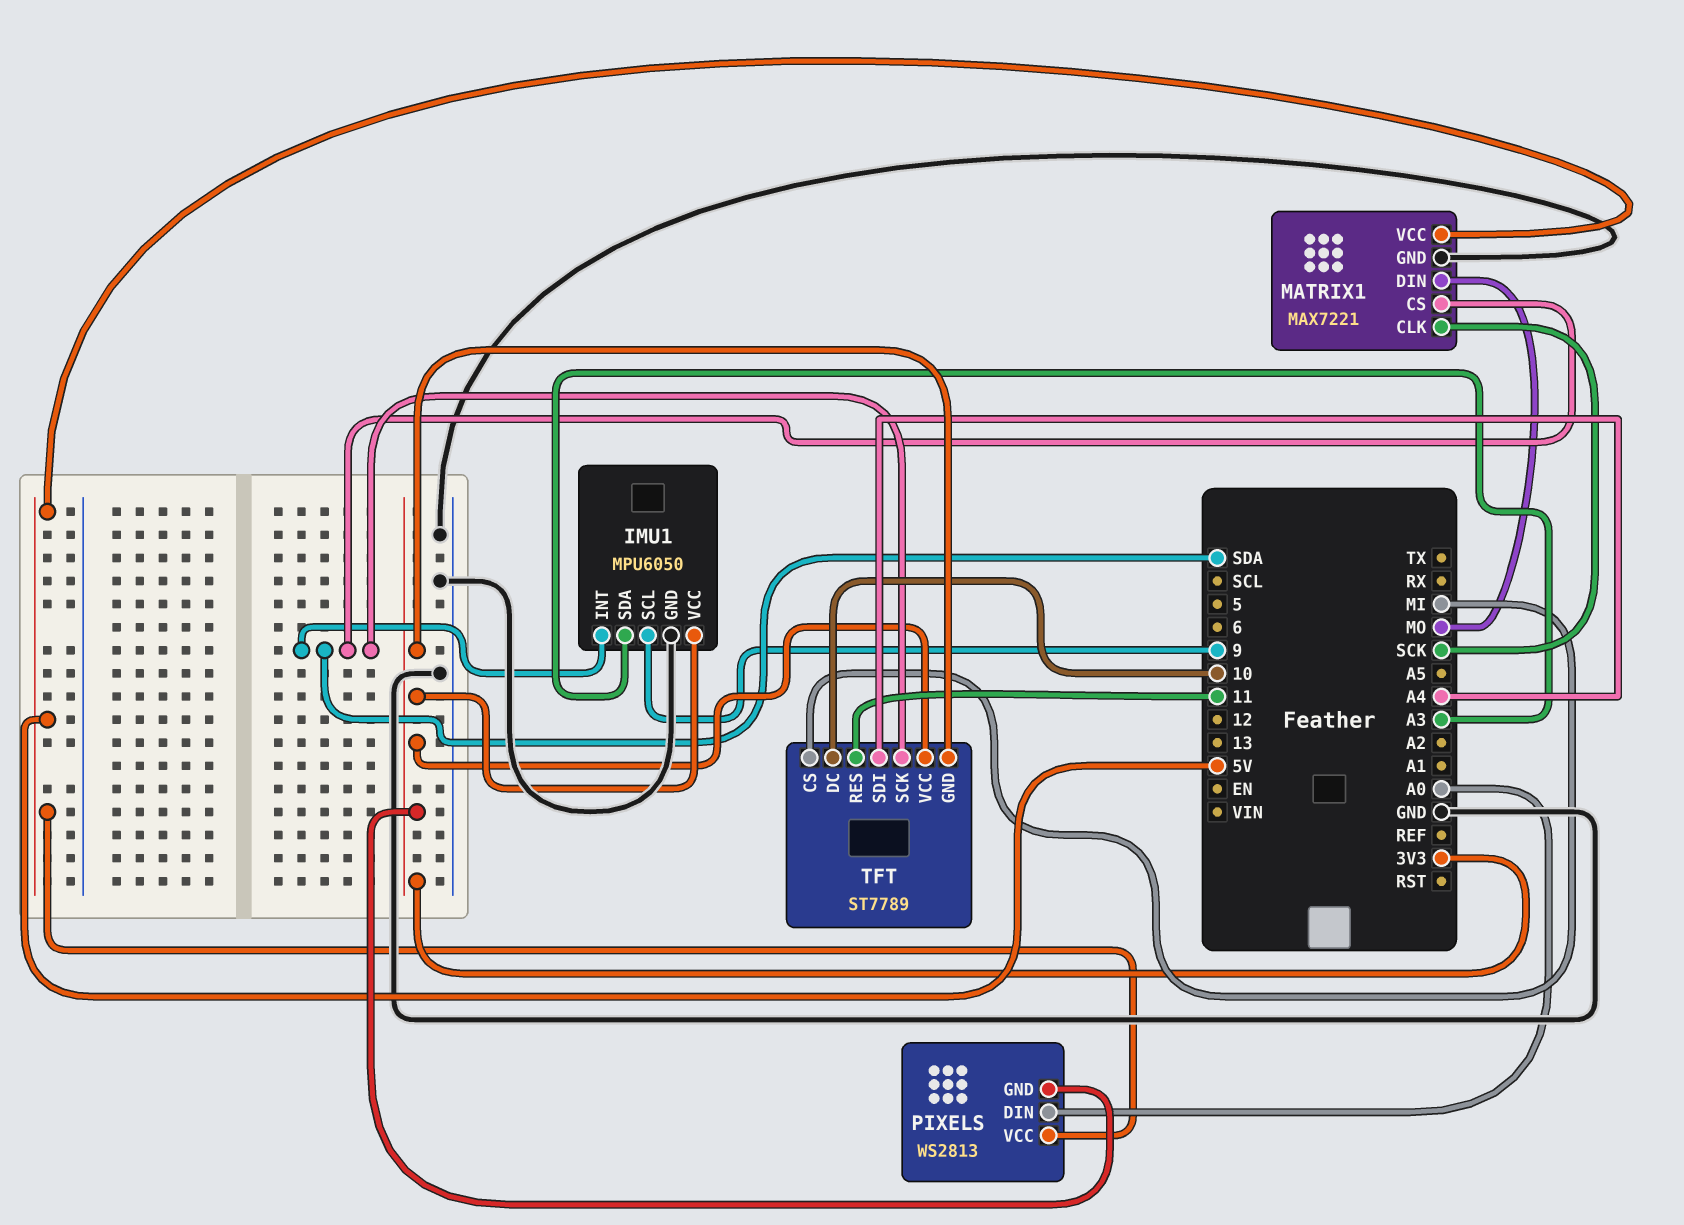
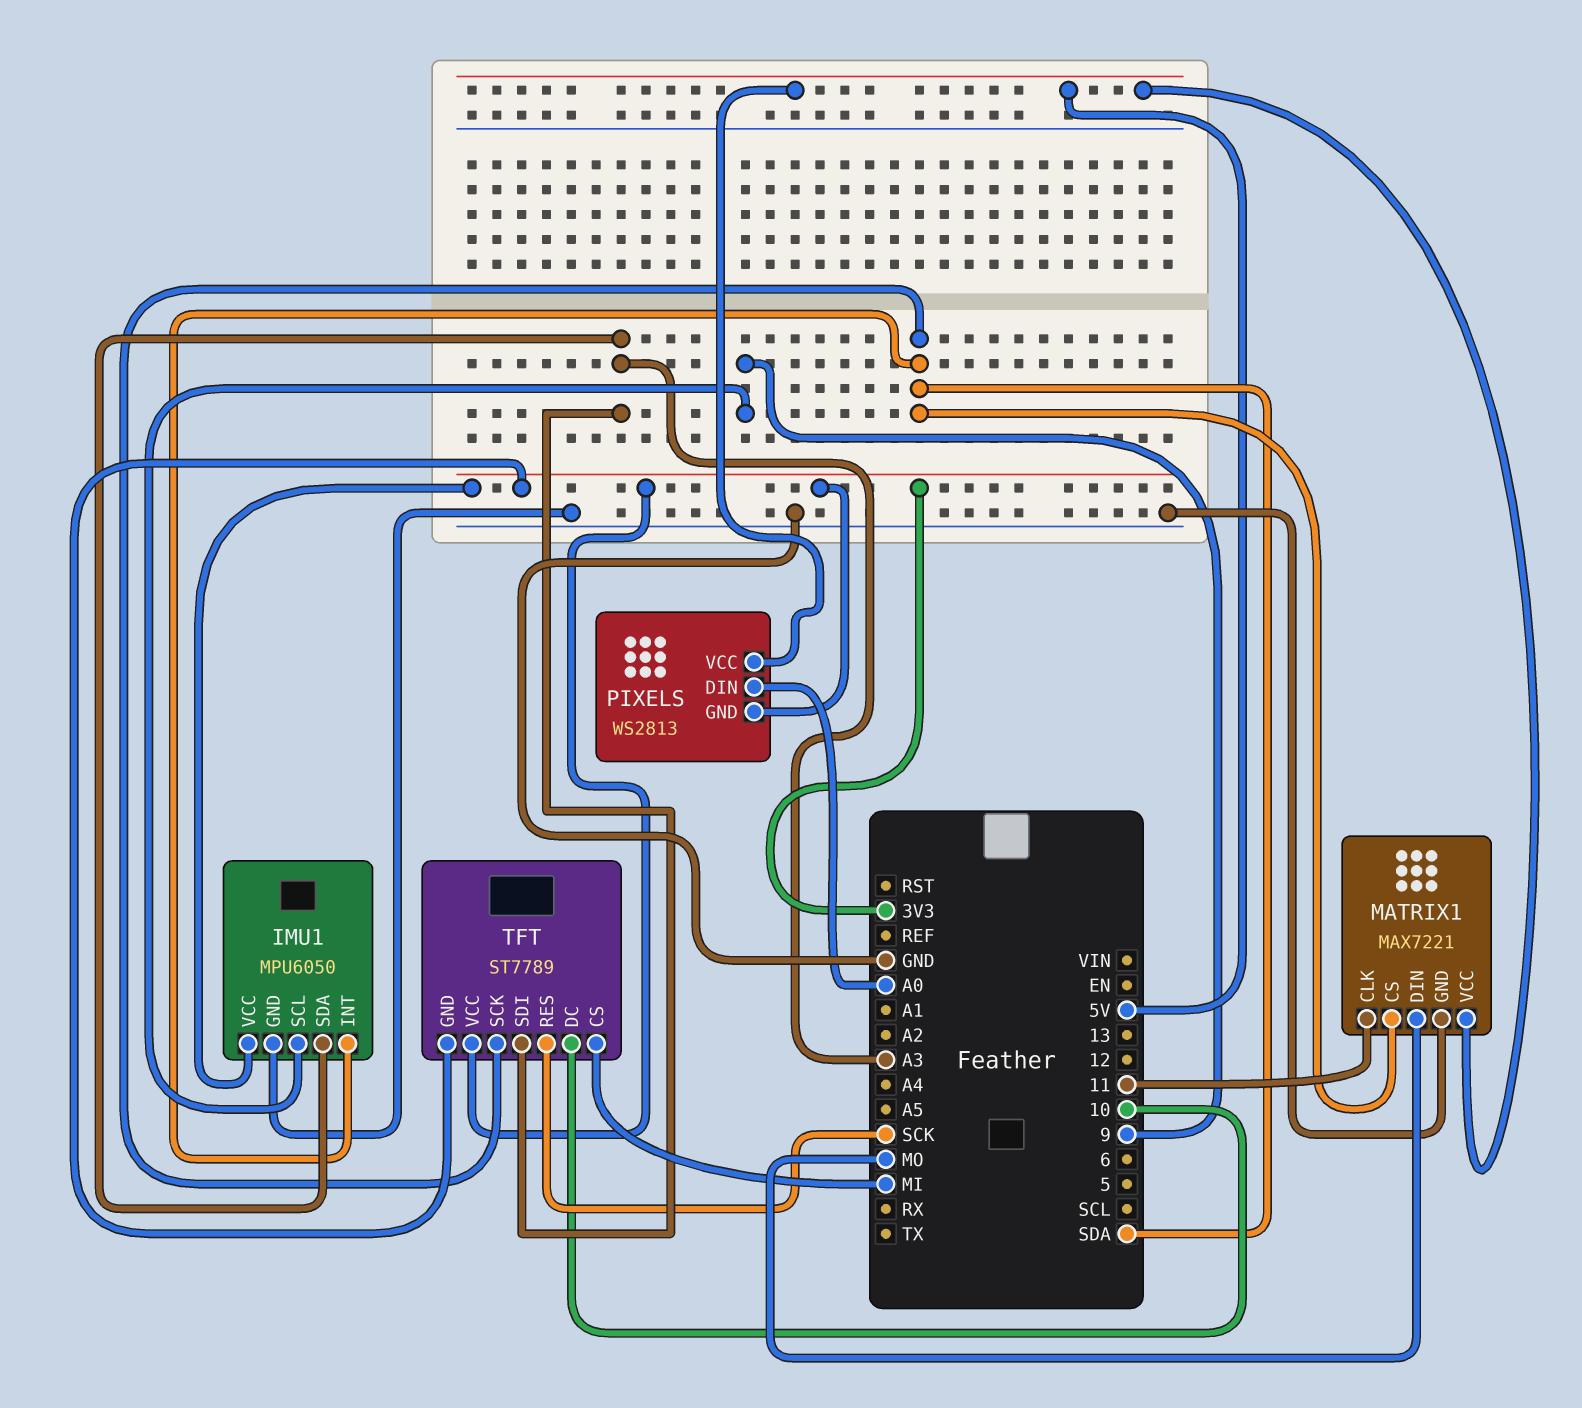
MATRIX1 pin CLK: SCK -> 11
TFT pin RES: 11 -> SCK
TFT pin SDI: A4 -> A3

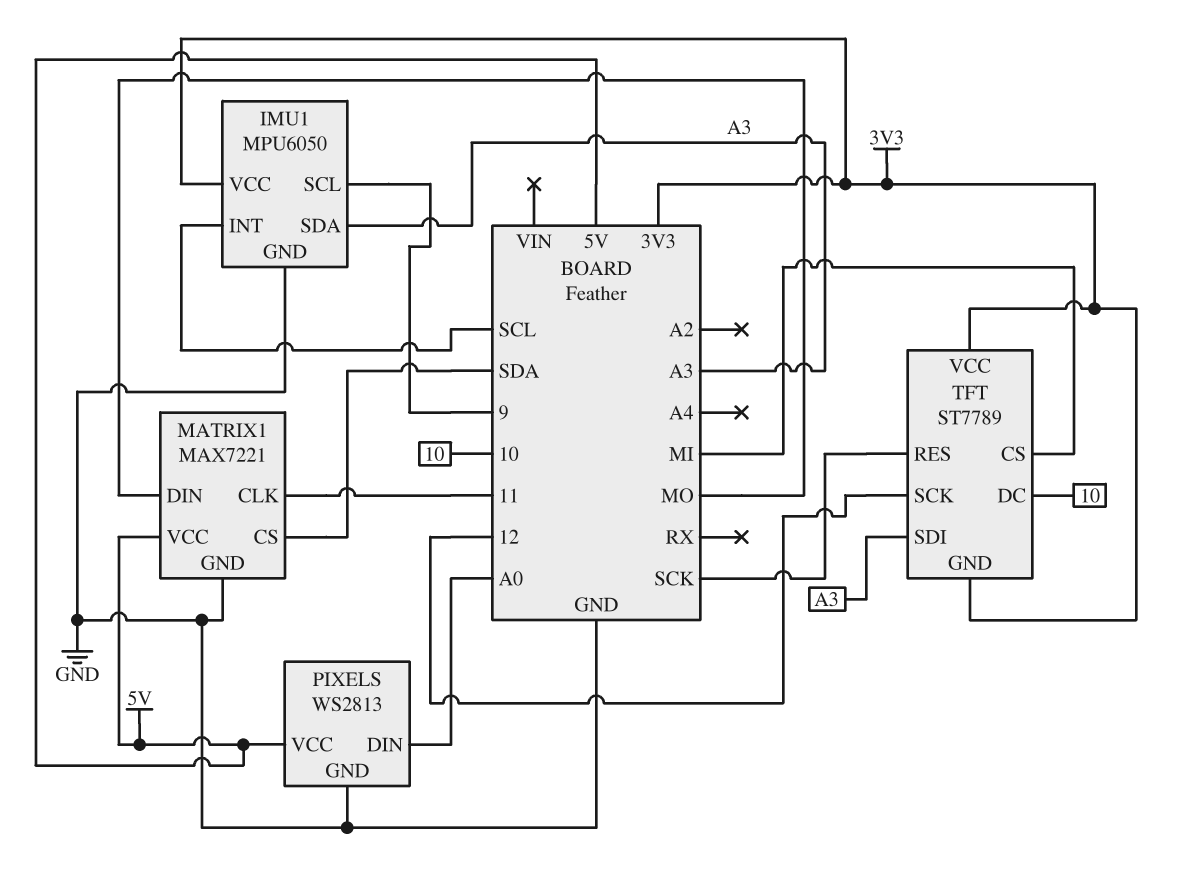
IMU1 pin INT: SDA -> SCL
PIXELS pin GND: 3V3 -> GND
TFT pin SCK: SDA -> 12

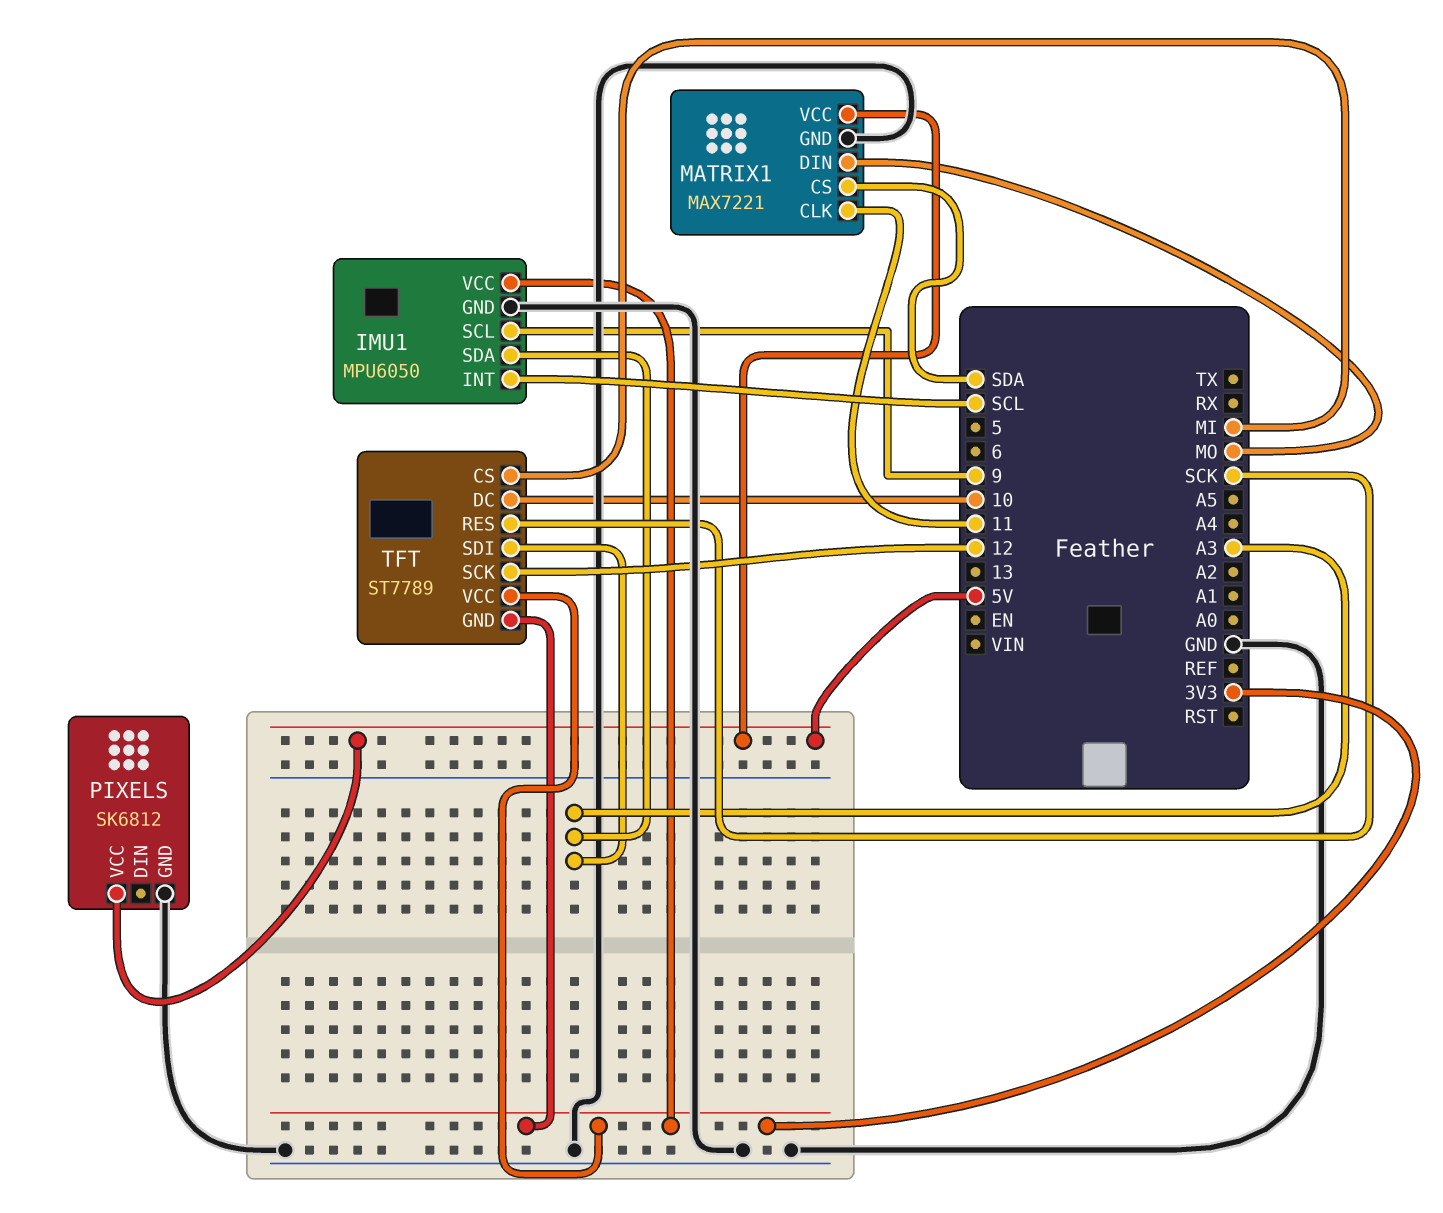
PIXELS: WS2813 -> SK6812
PIXELS pin DIN: A0 -> none

